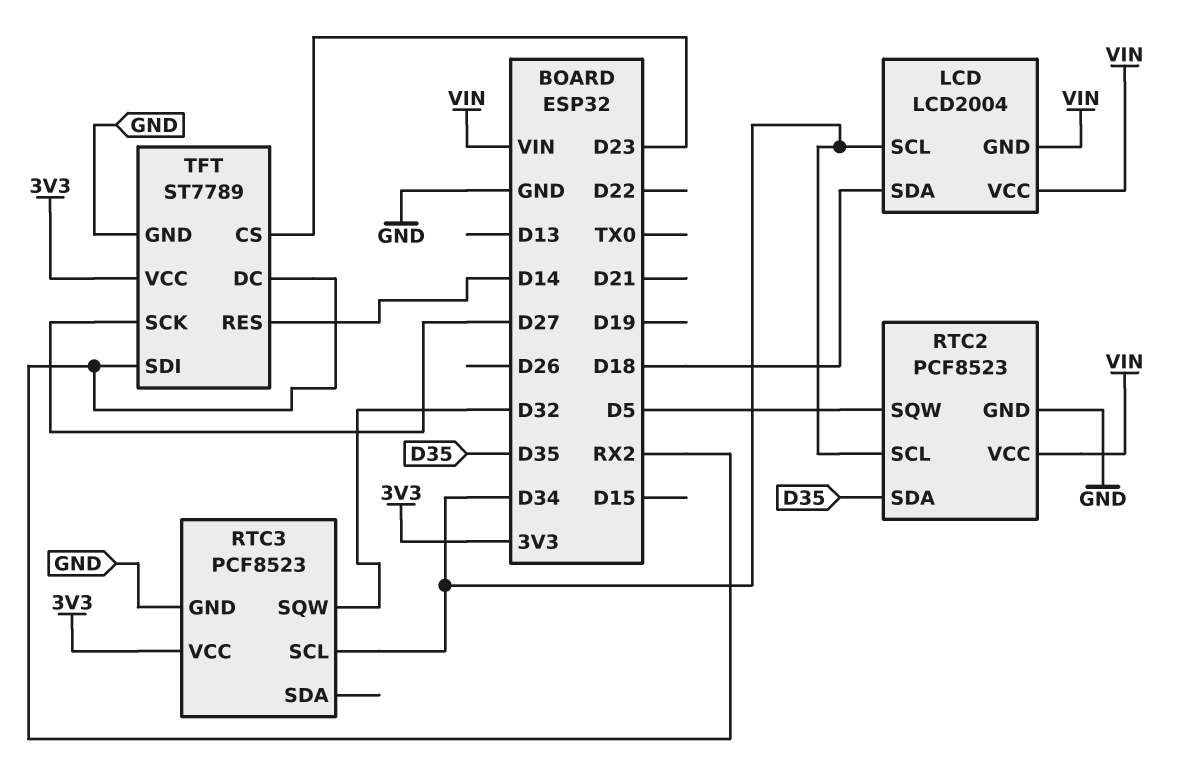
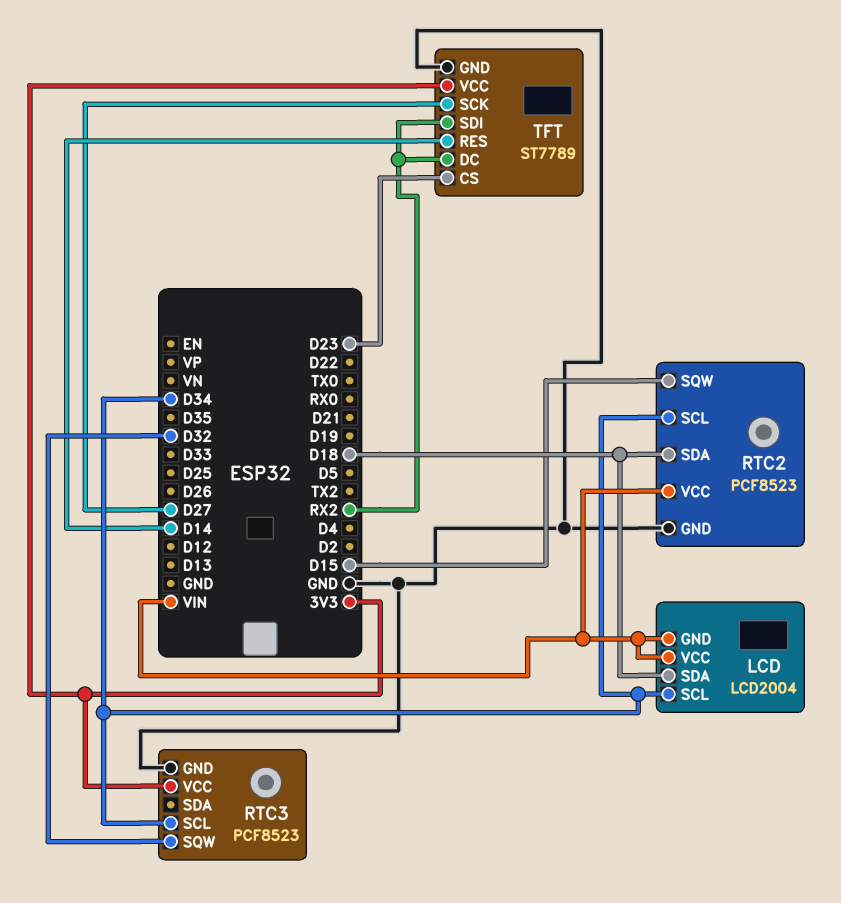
RTC2 pin SDA: D35 -> D18
RTC2 pin SQW: D5 -> D15

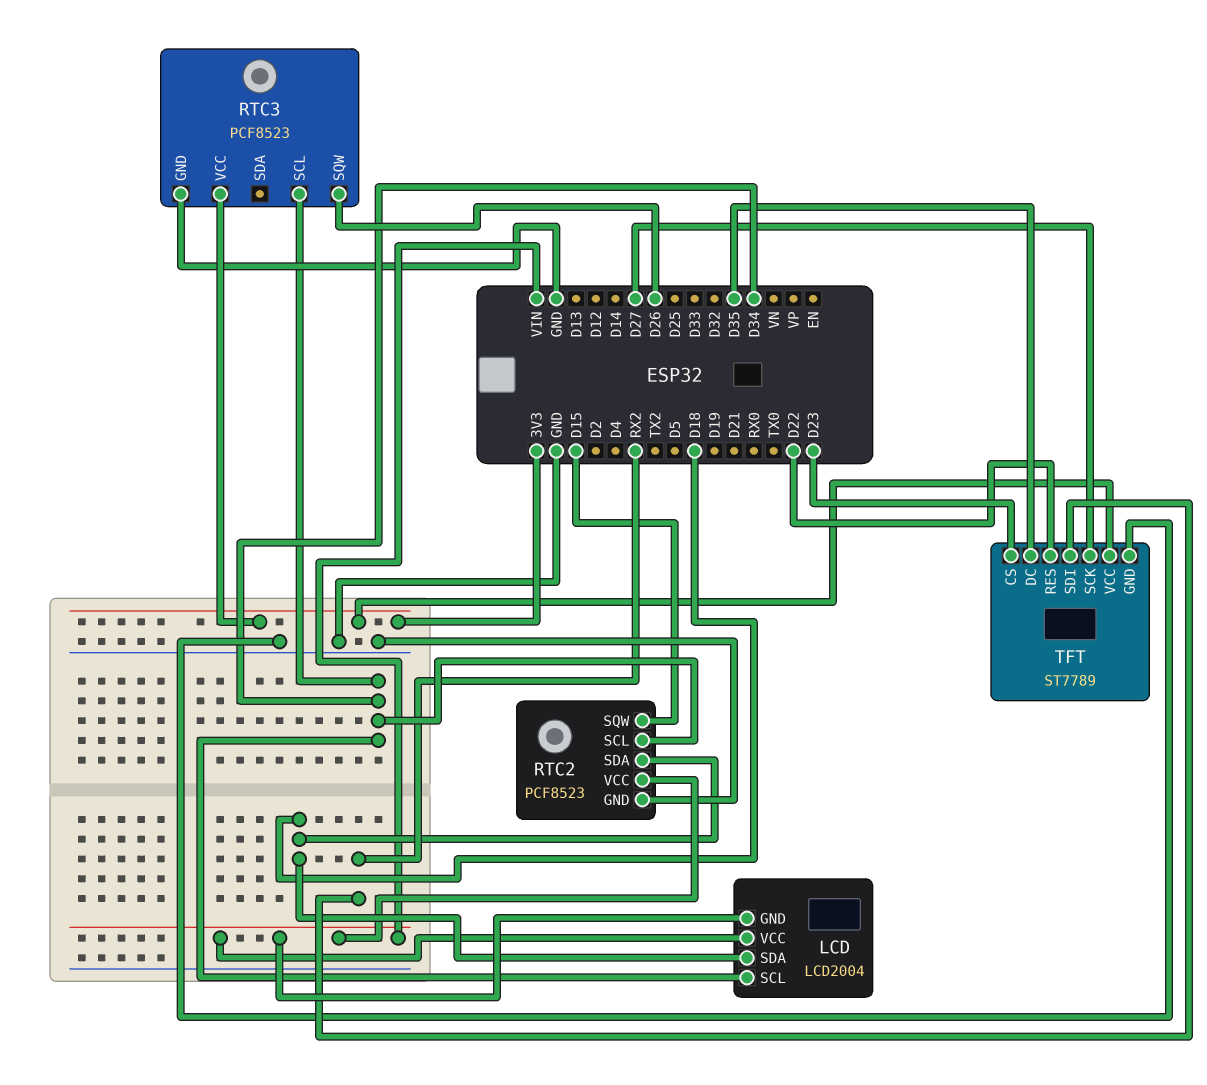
RTC3 pin SQW: D32 -> D26
TFT pin DC: RX2 -> D35
TFT pin RES: D14 -> D22

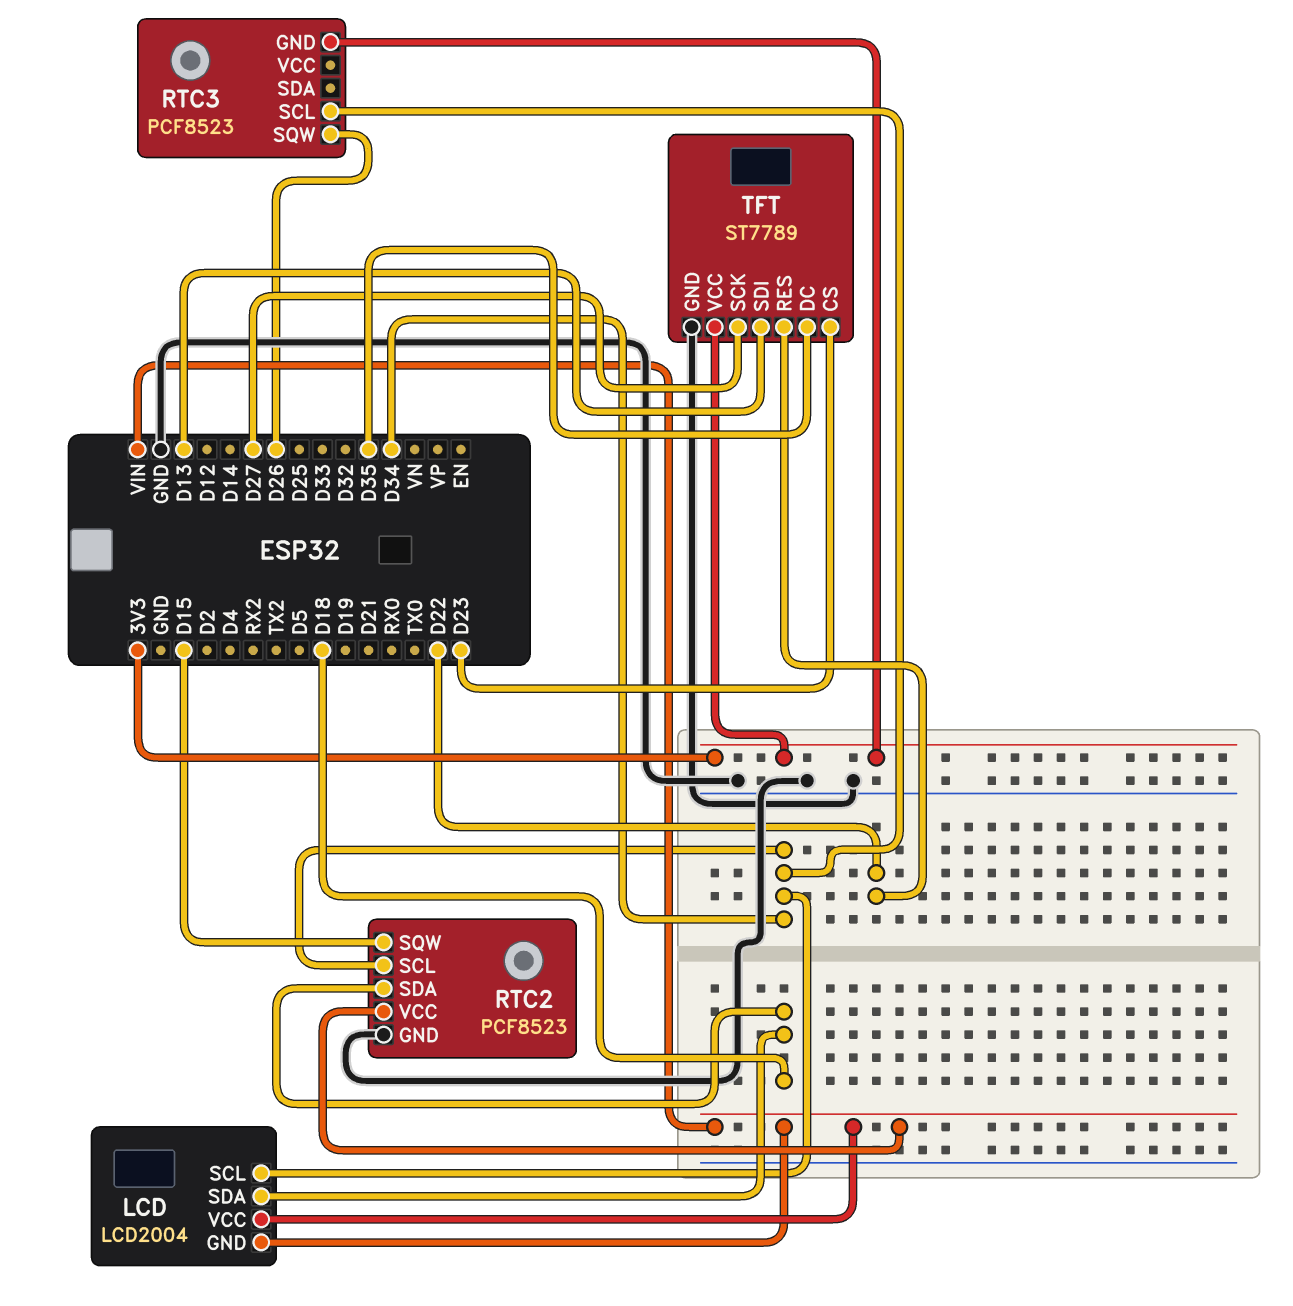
RTC3 pin GND: GND -> 3V3
RTC3 pin VCC: 3V3 -> none
TFT pin SDI: RX2 -> D13

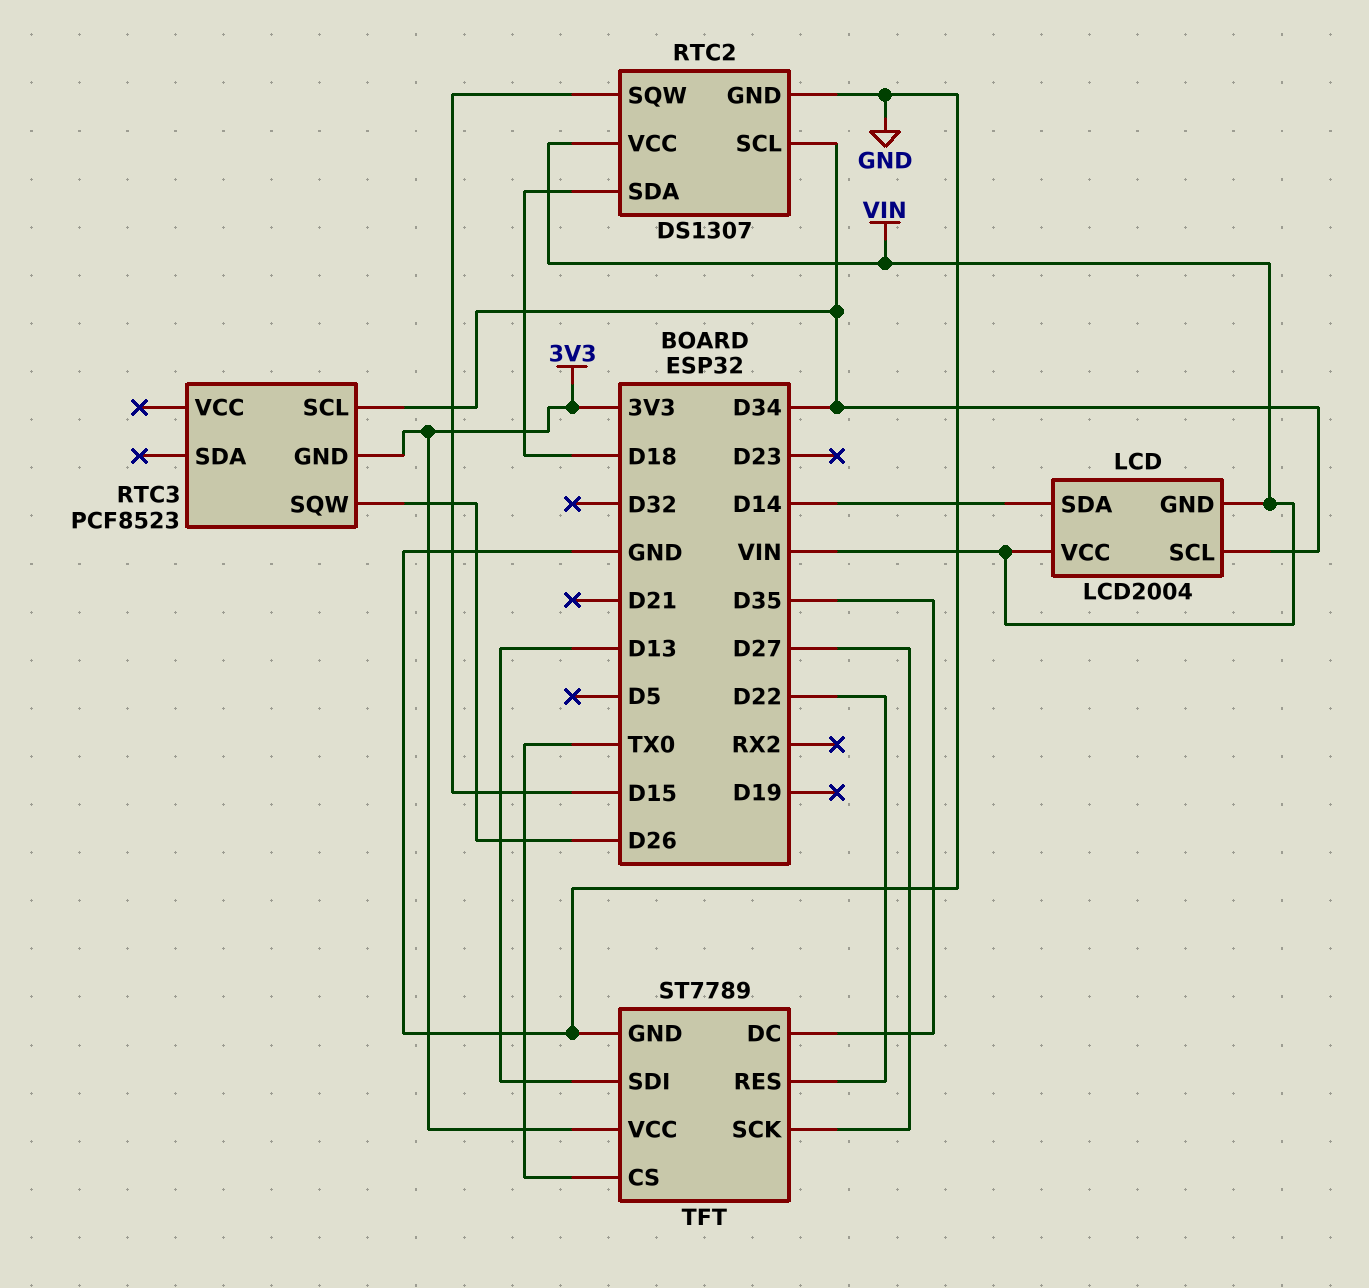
LCD pin SDA: D18 -> D14
RTC2: PCF8523 -> DS1307
TFT pin CS: D23 -> TX0

